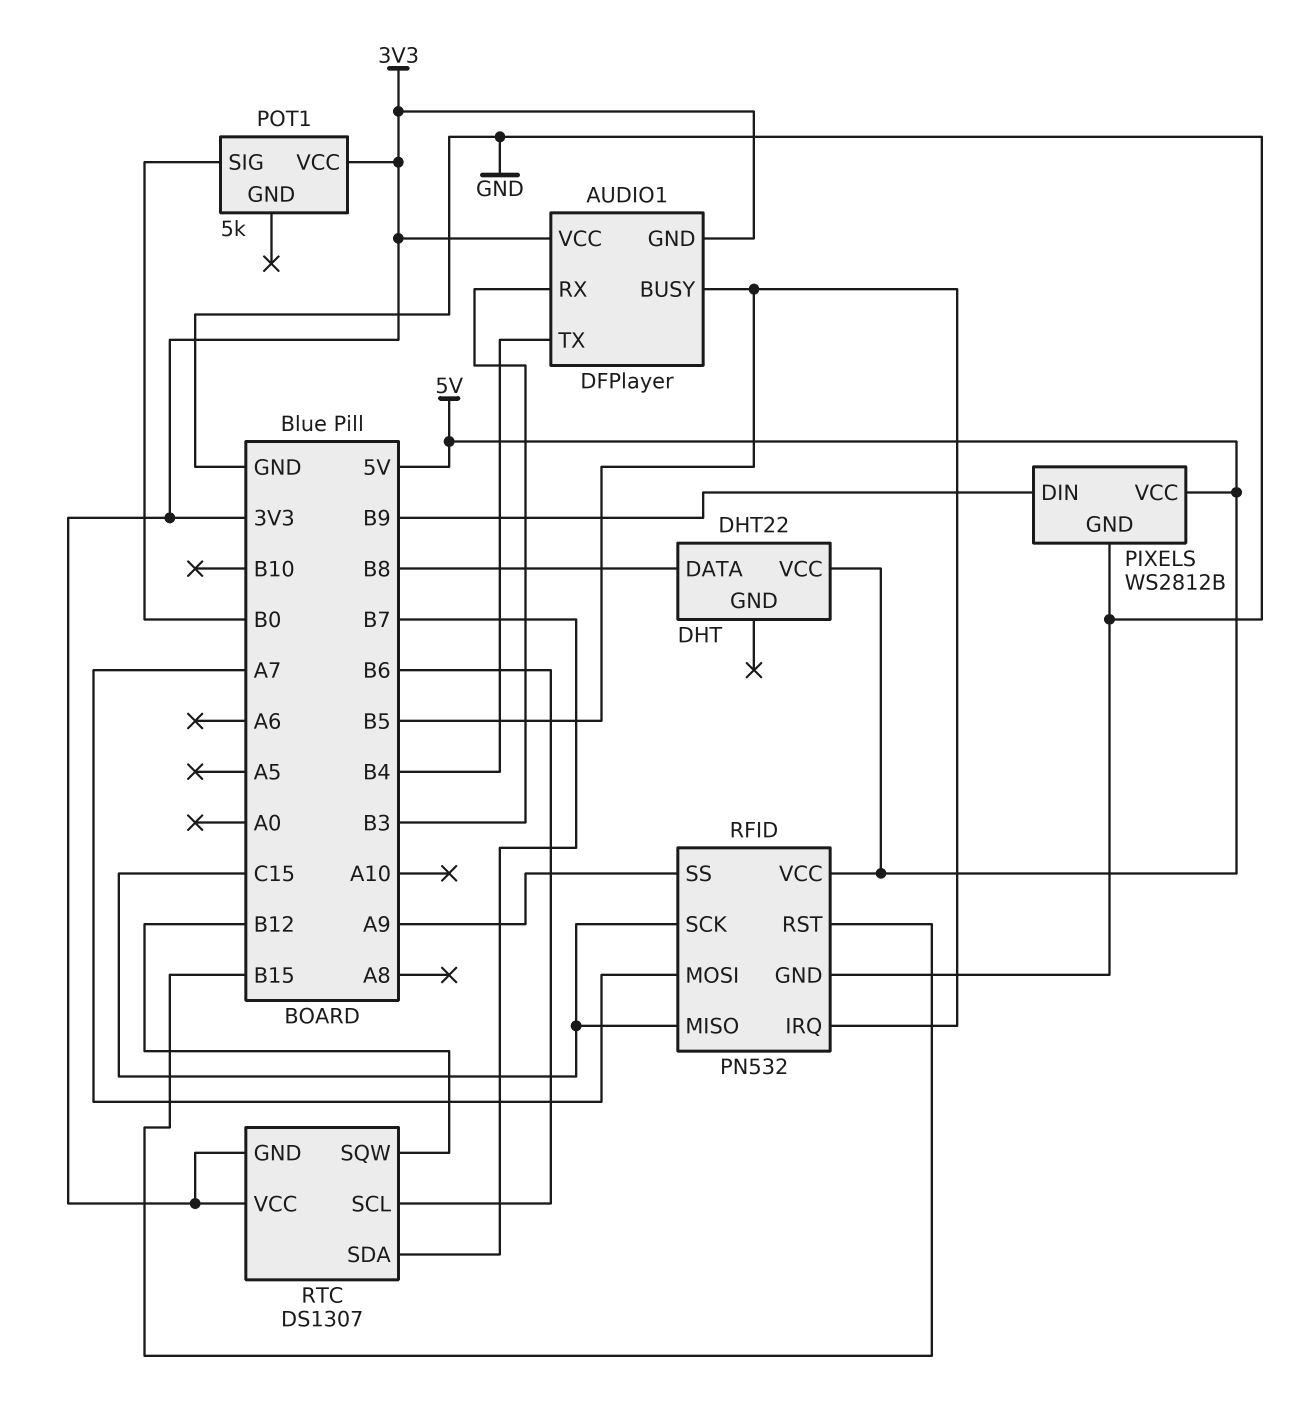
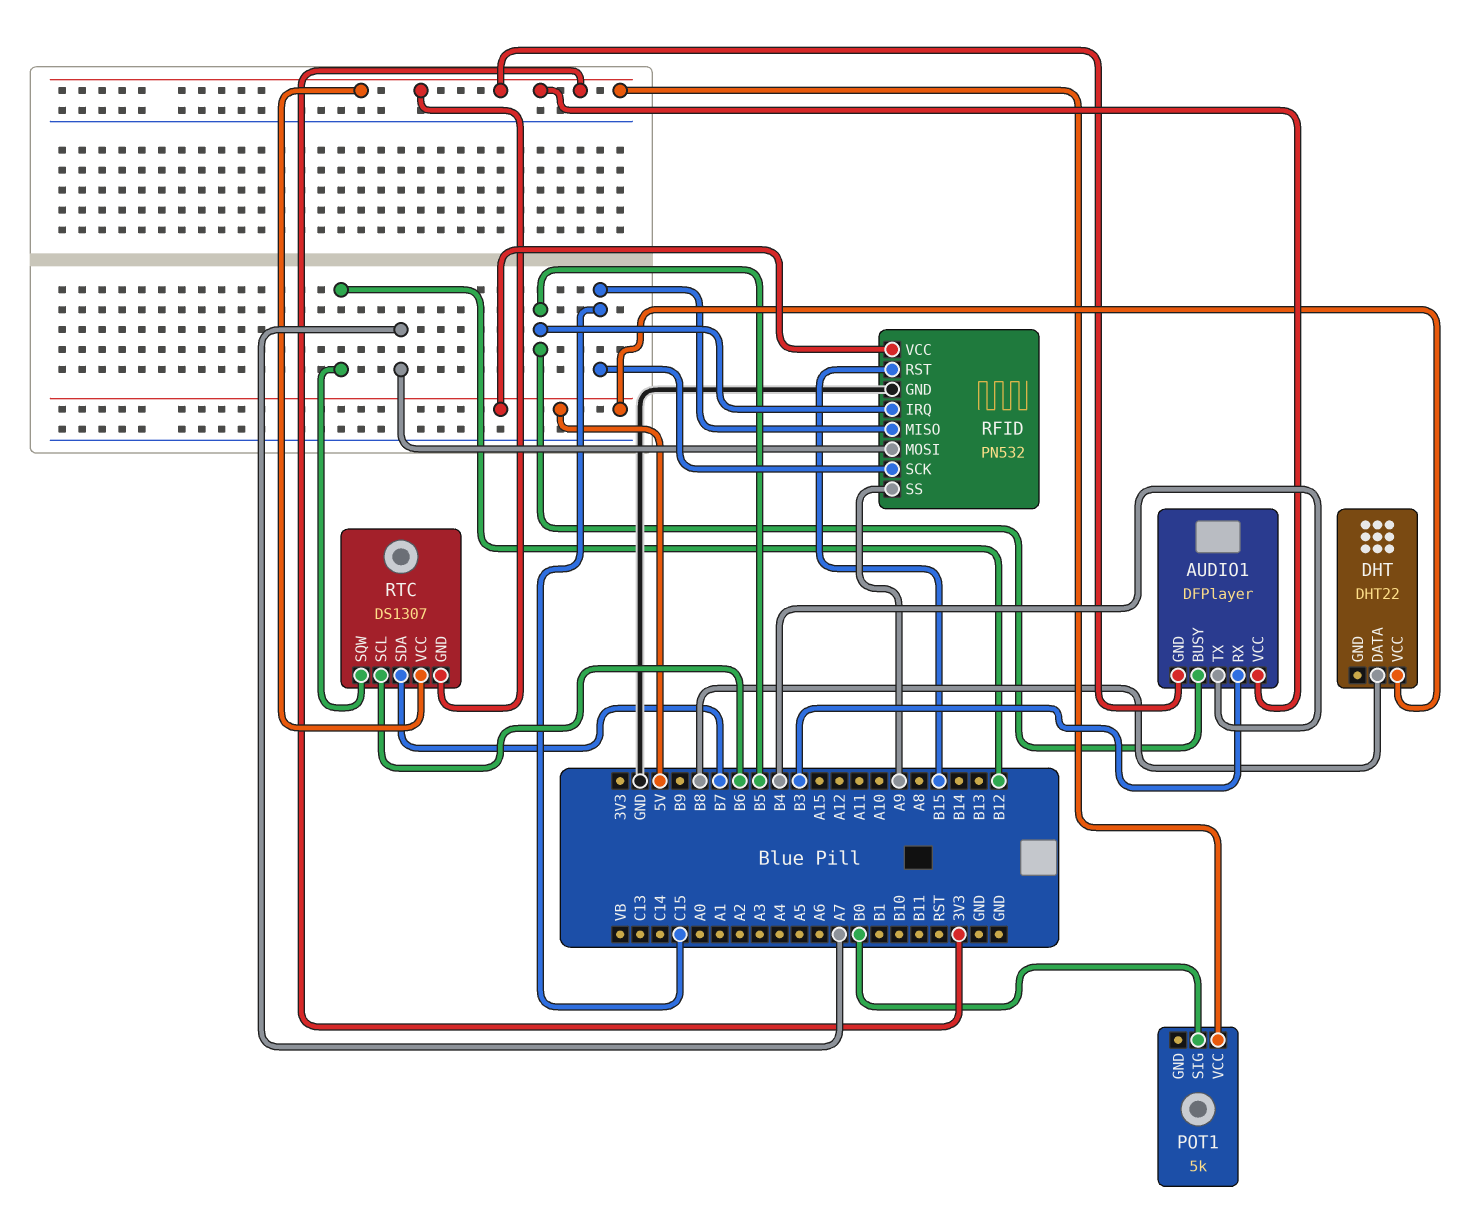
PIXELS: WS2812B -> none
PIXELS pin DIN: B9 -> none
PIXELS pin GND: GND -> none
PIXELS pin VCC: 5V -> none

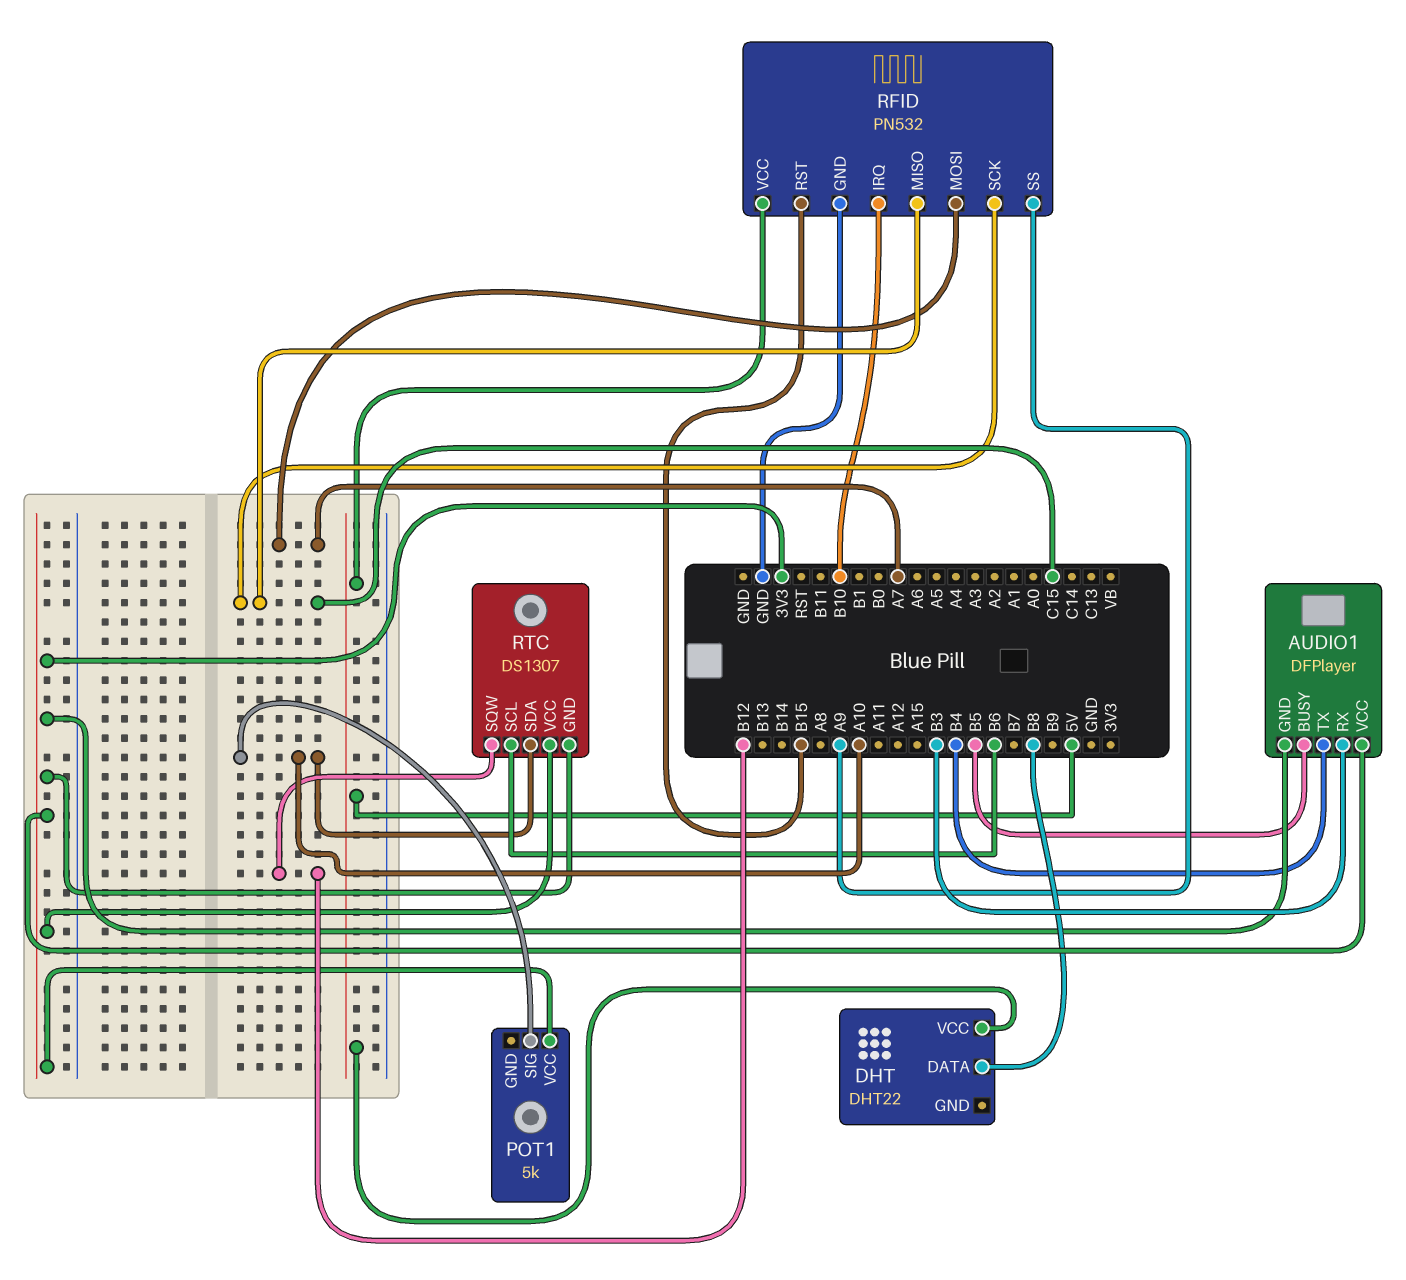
POT1 pin SIG: B0 -> A10
RFID pin IRQ: B5 -> B10
RTC pin SDA: B7 -> A10

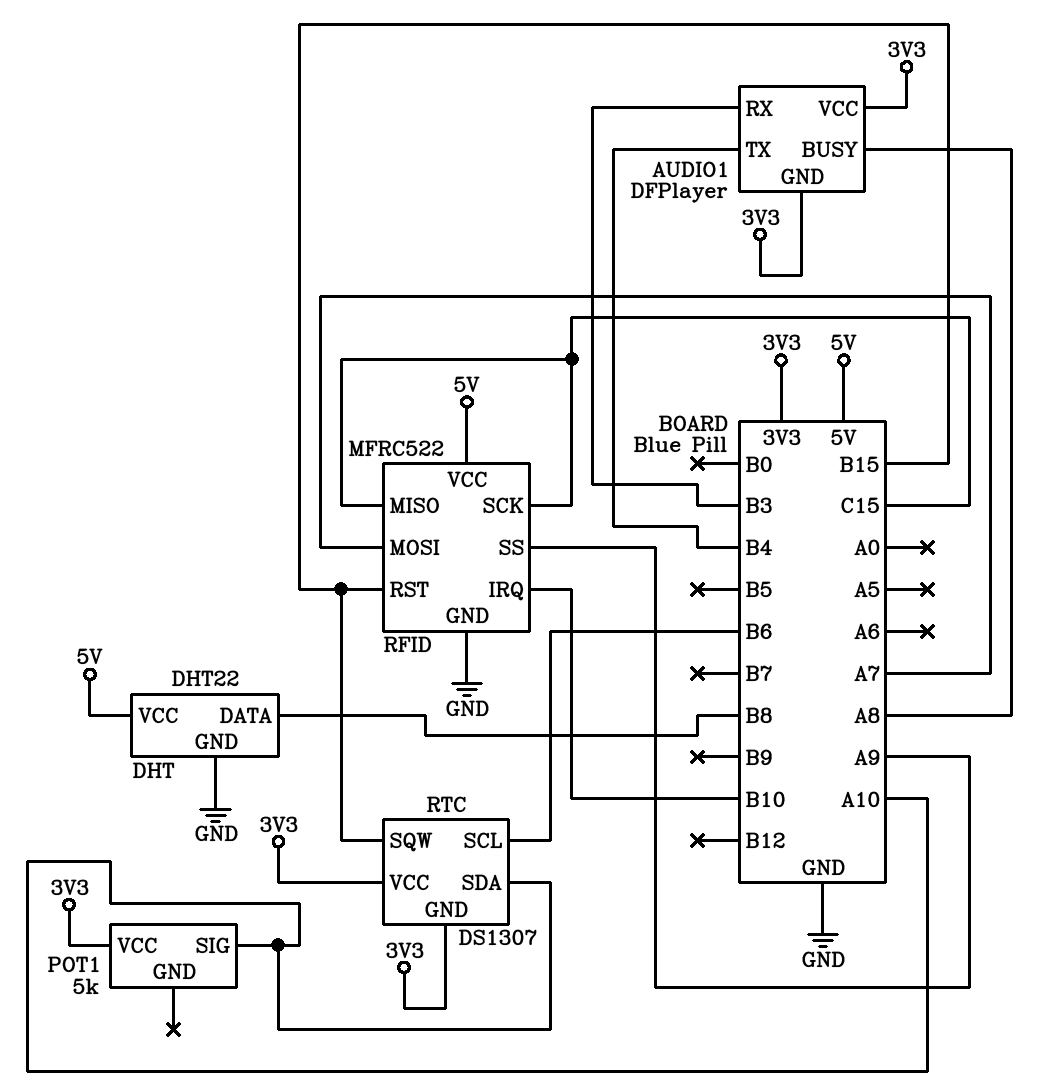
AUDIO1 pin BUSY: B5 -> A8
DHT pin GND: none -> GND
RFID: PN532 -> MFRC522
RTC pin SQW: B12 -> B15

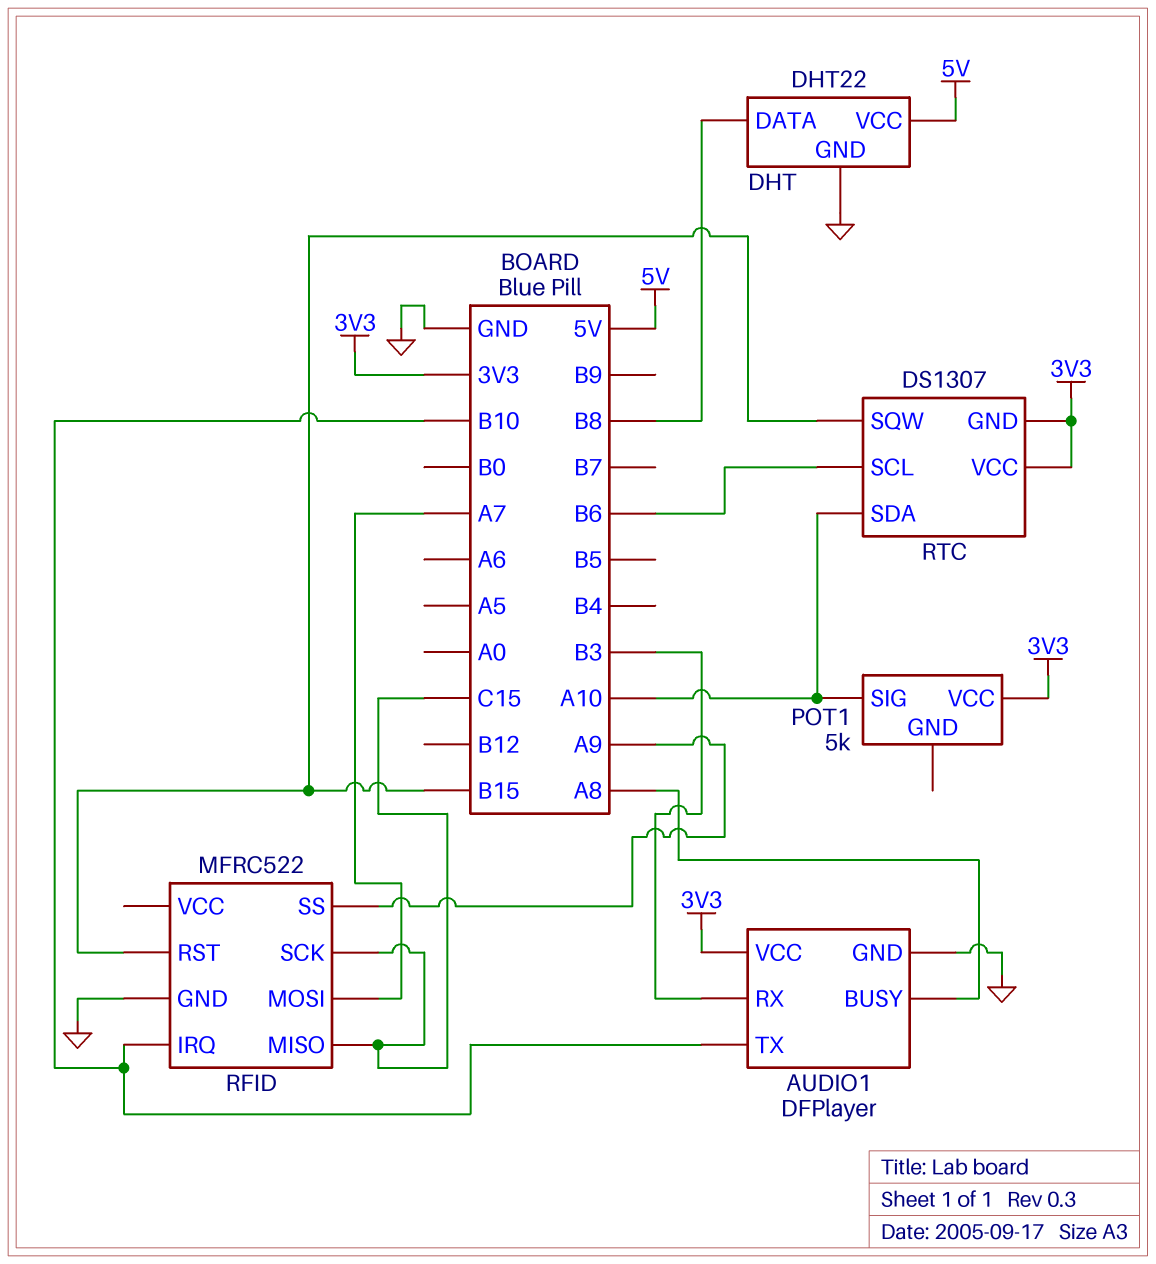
AUDIO1 pin GND: 3V3 -> GND
AUDIO1 pin TX: B4 -> B10
RFID pin VCC: 5V -> none

